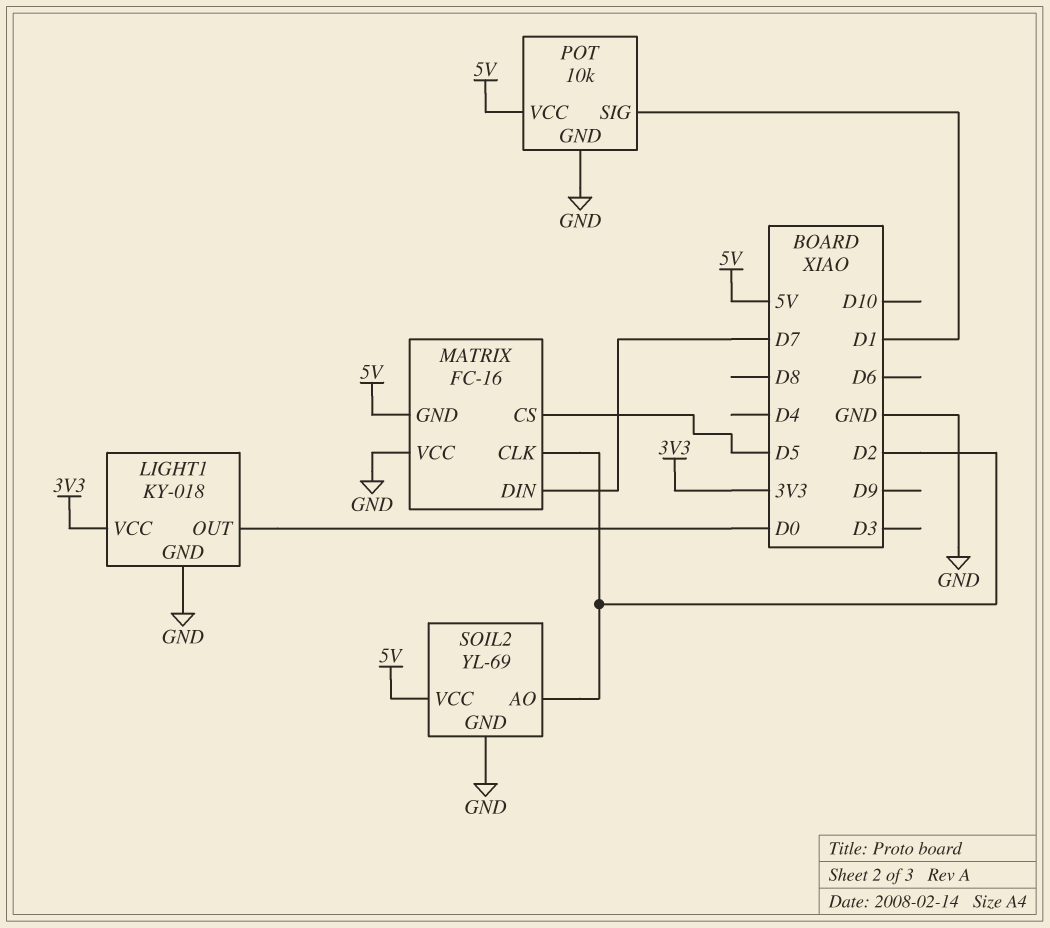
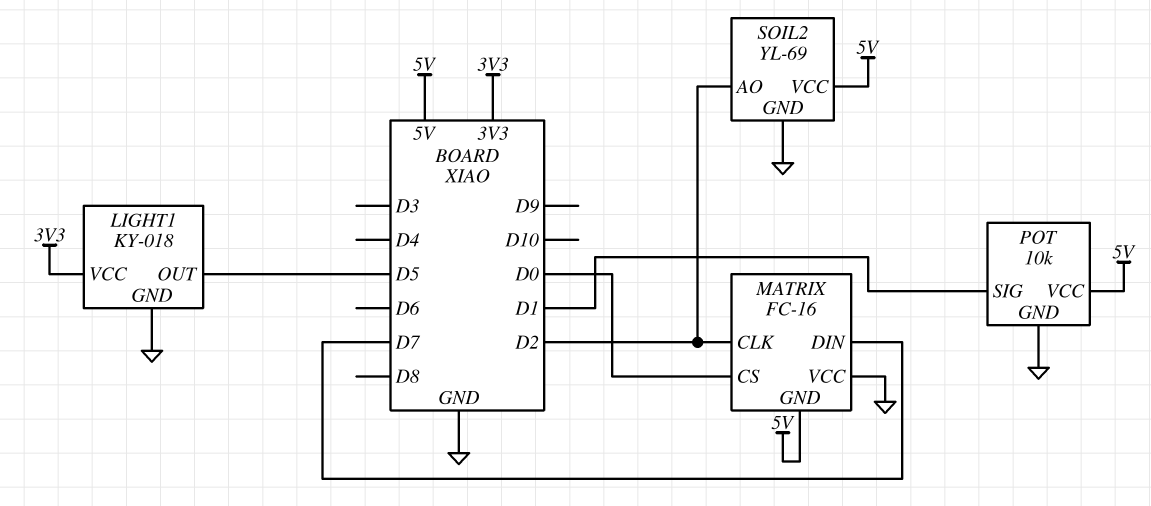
LIGHT1 pin OUT: D0 -> D5
MATRIX pin CS: D5 -> D0

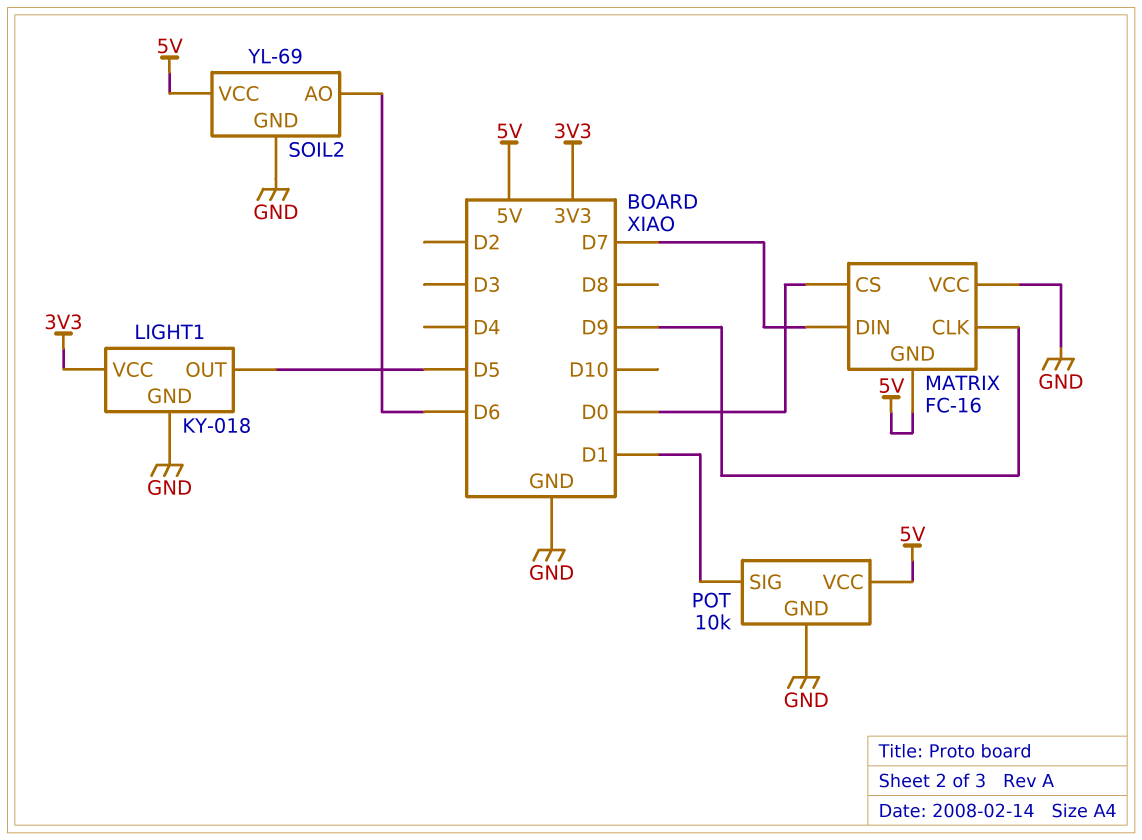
MATRIX pin CLK: D2 -> D9
SOIL2 pin AO: D2 -> D6

